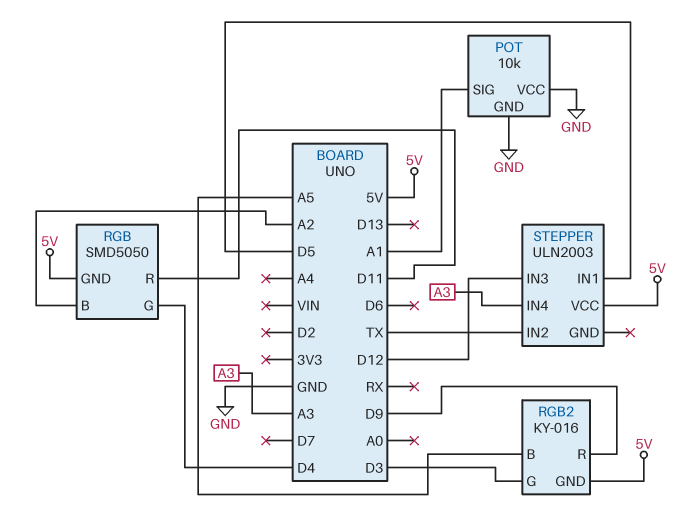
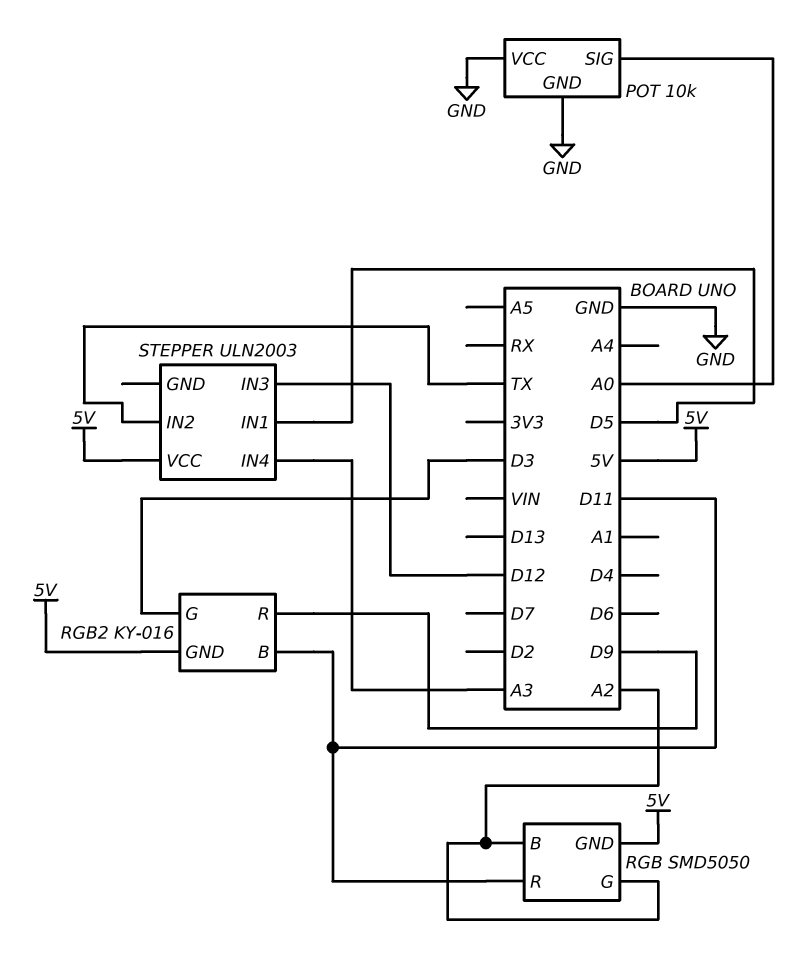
POT pin SIG: A1 -> A0
RGB pin G: D4 -> A2
RGB2 pin B: A5 -> D11

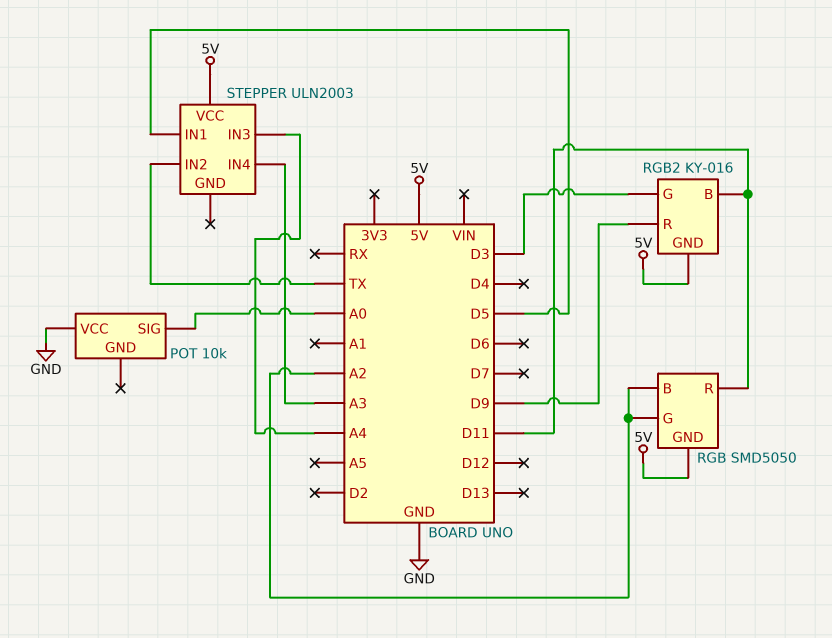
POT pin GND: GND -> none
STEPPER pin IN3: D12 -> A4

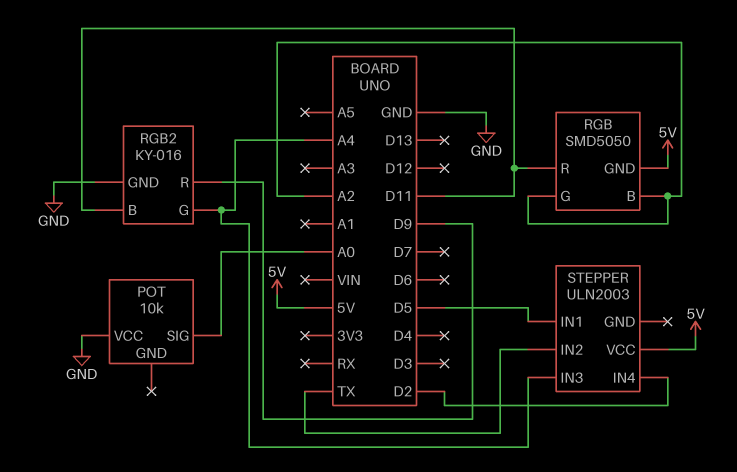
RGB2 pin G: D3 -> A4
RGB2 pin GND: 5V -> GND
STEPPER pin IN4: A3 -> D2

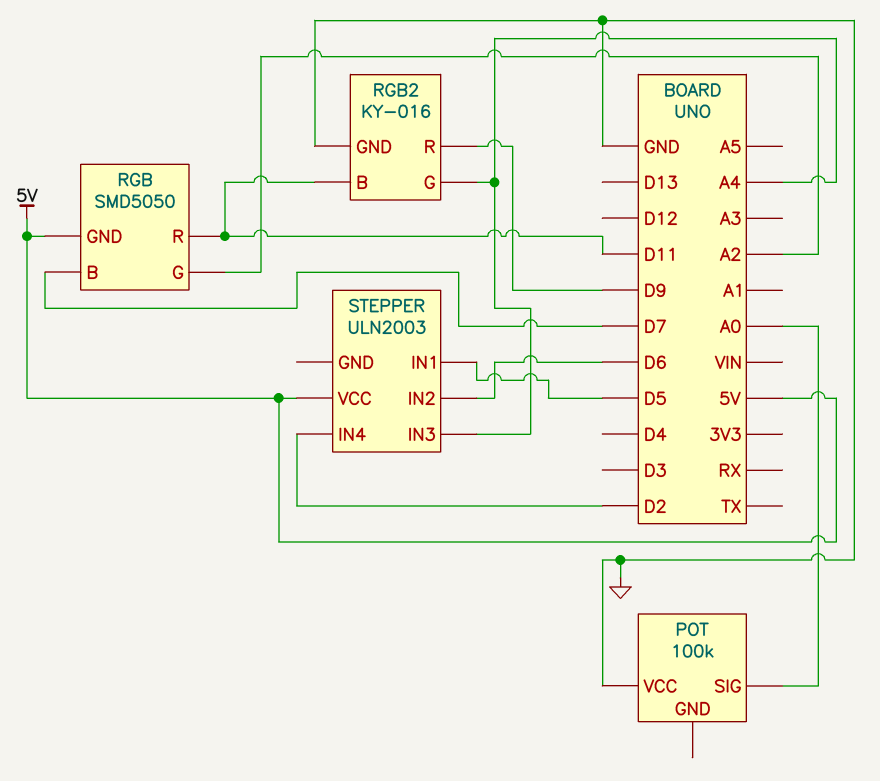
POT: 10k -> 100k
RGB pin B: A2 -> D7
STEPPER pin IN2: TX -> D6

